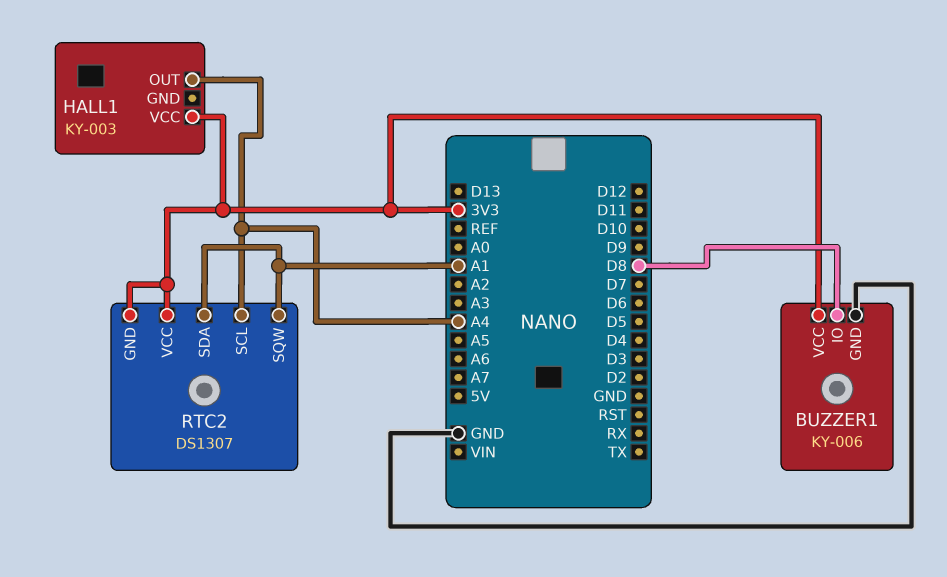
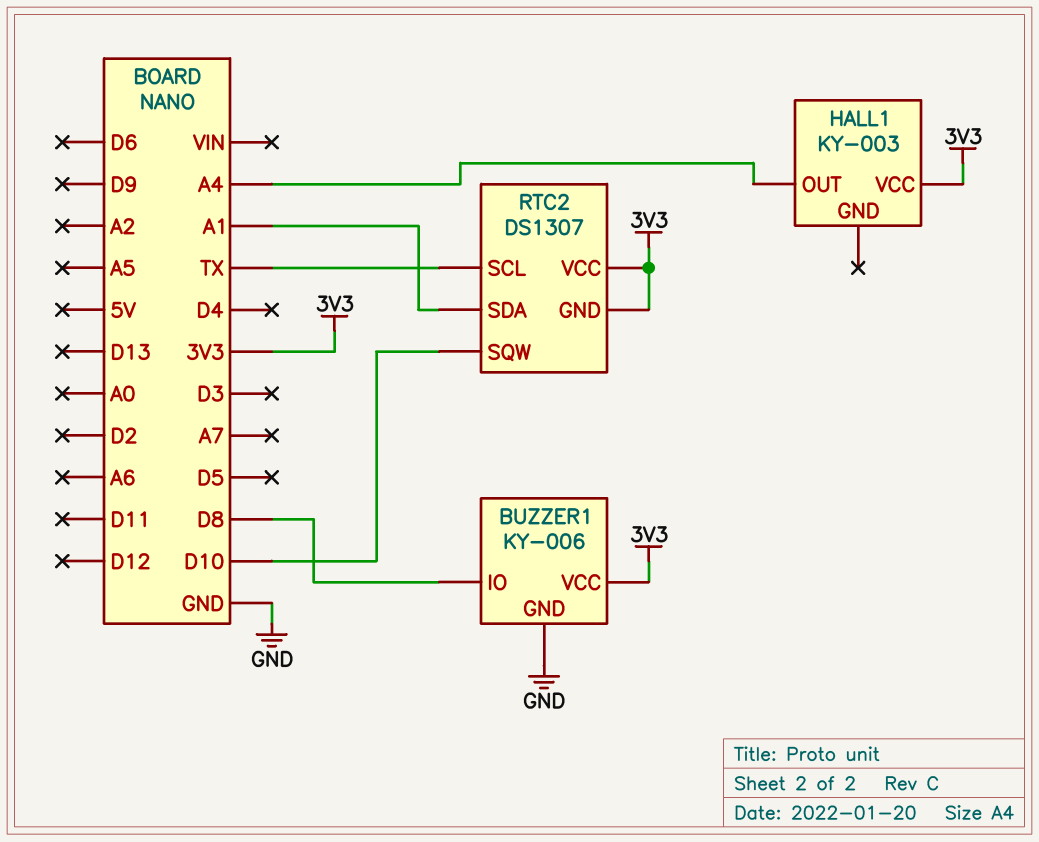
RTC2 pin SCL: A4 -> TX
RTC2 pin SQW: A1 -> D10

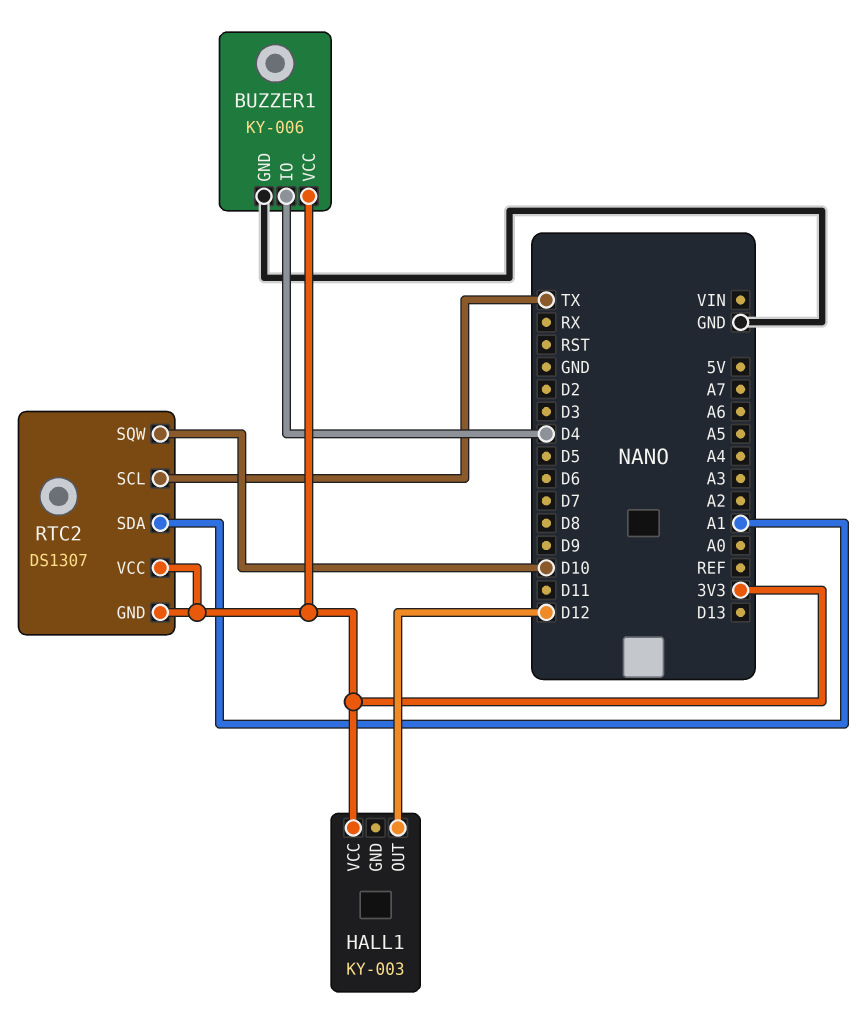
BUZZER1 pin IO: D8 -> D4
HALL1 pin OUT: A4 -> D12

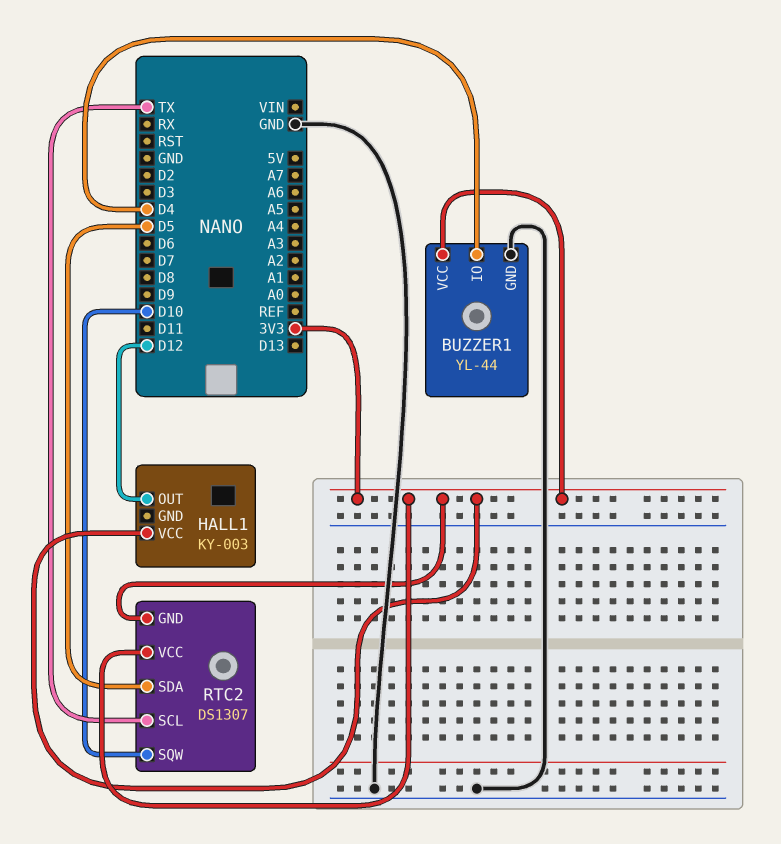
BUZZER1: KY-006 -> YL-44
RTC2 pin SDA: A1 -> D5

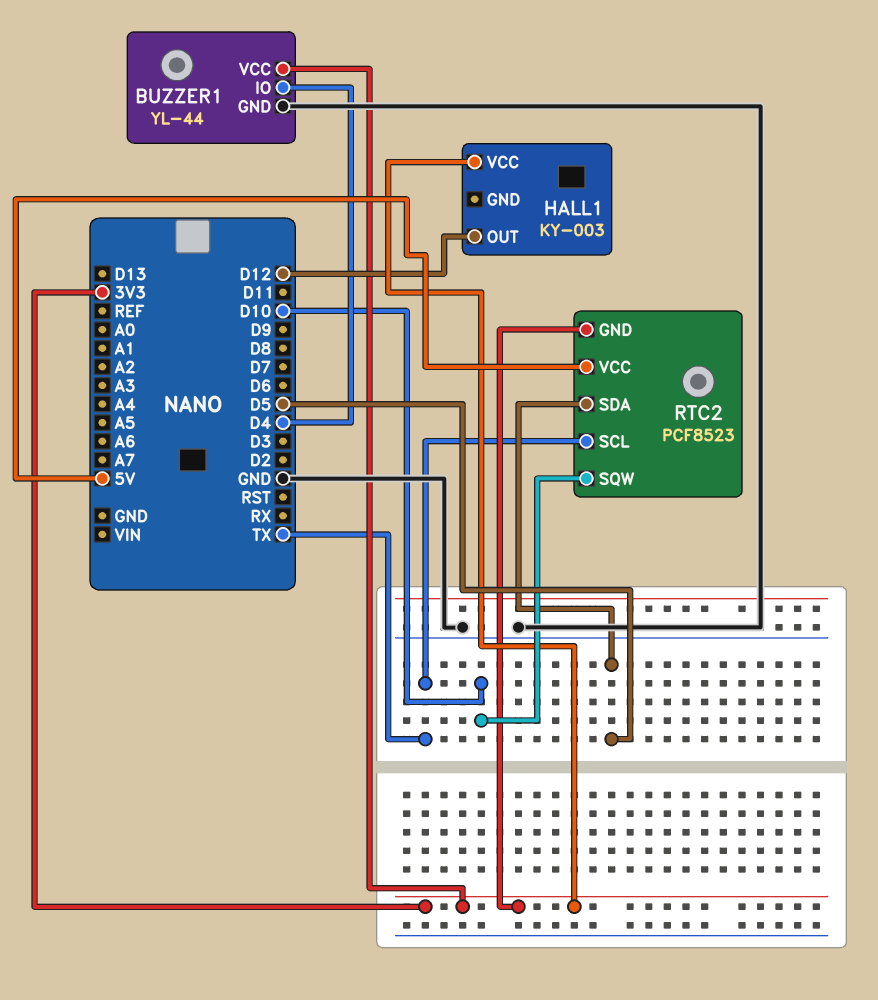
RTC2: DS1307 -> PCF8523
RTC2 pin VCC: 3V3 -> 5V

